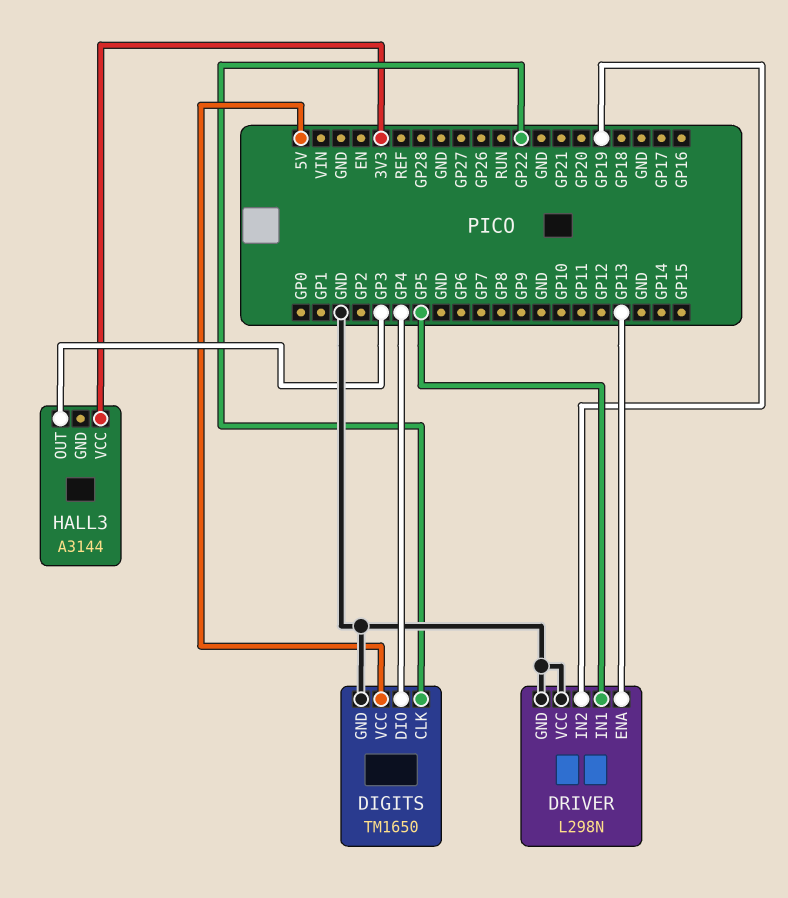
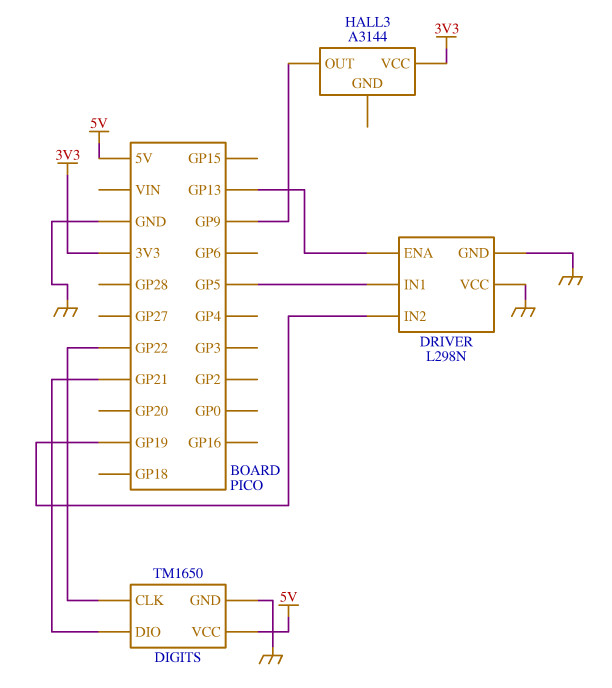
DIGITS pin DIO: GP4 -> GP21
HALL3 pin OUT: GP3 -> GP9

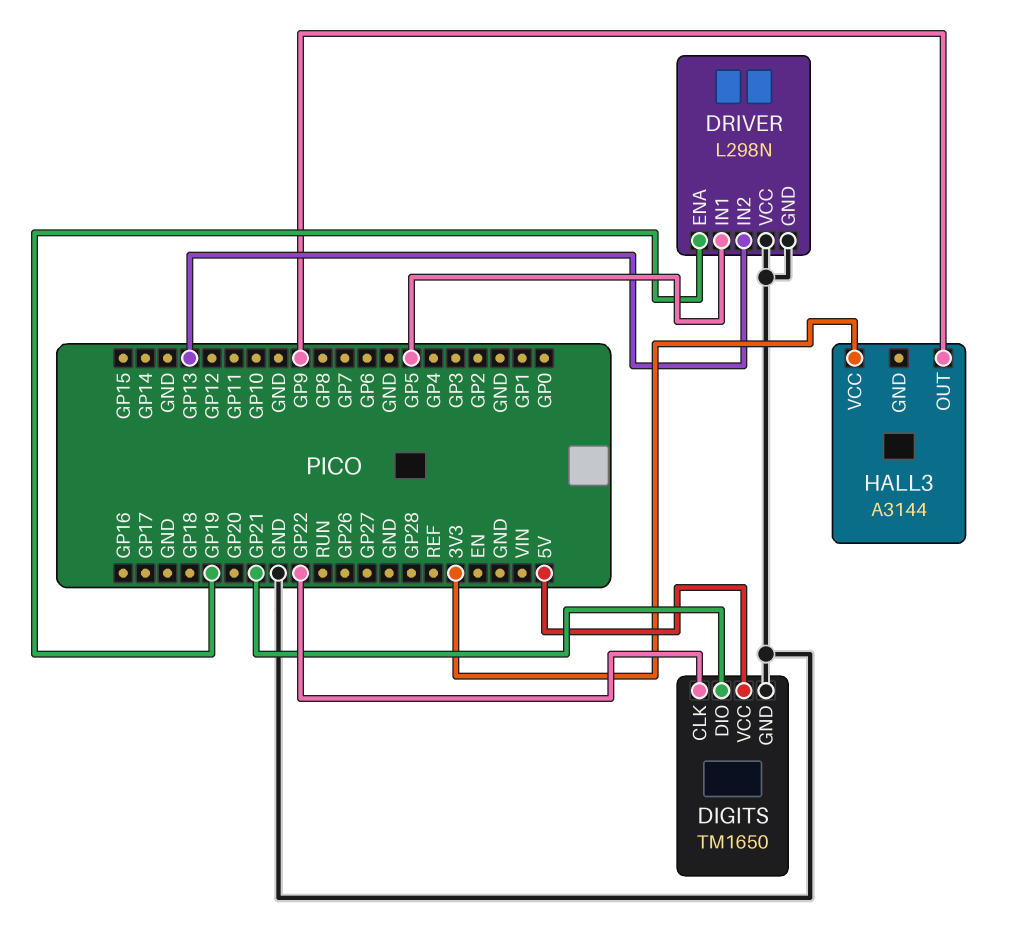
DRIVER pin ENA: GP13 -> GP19
DRIVER pin IN2: GP19 -> GP13

